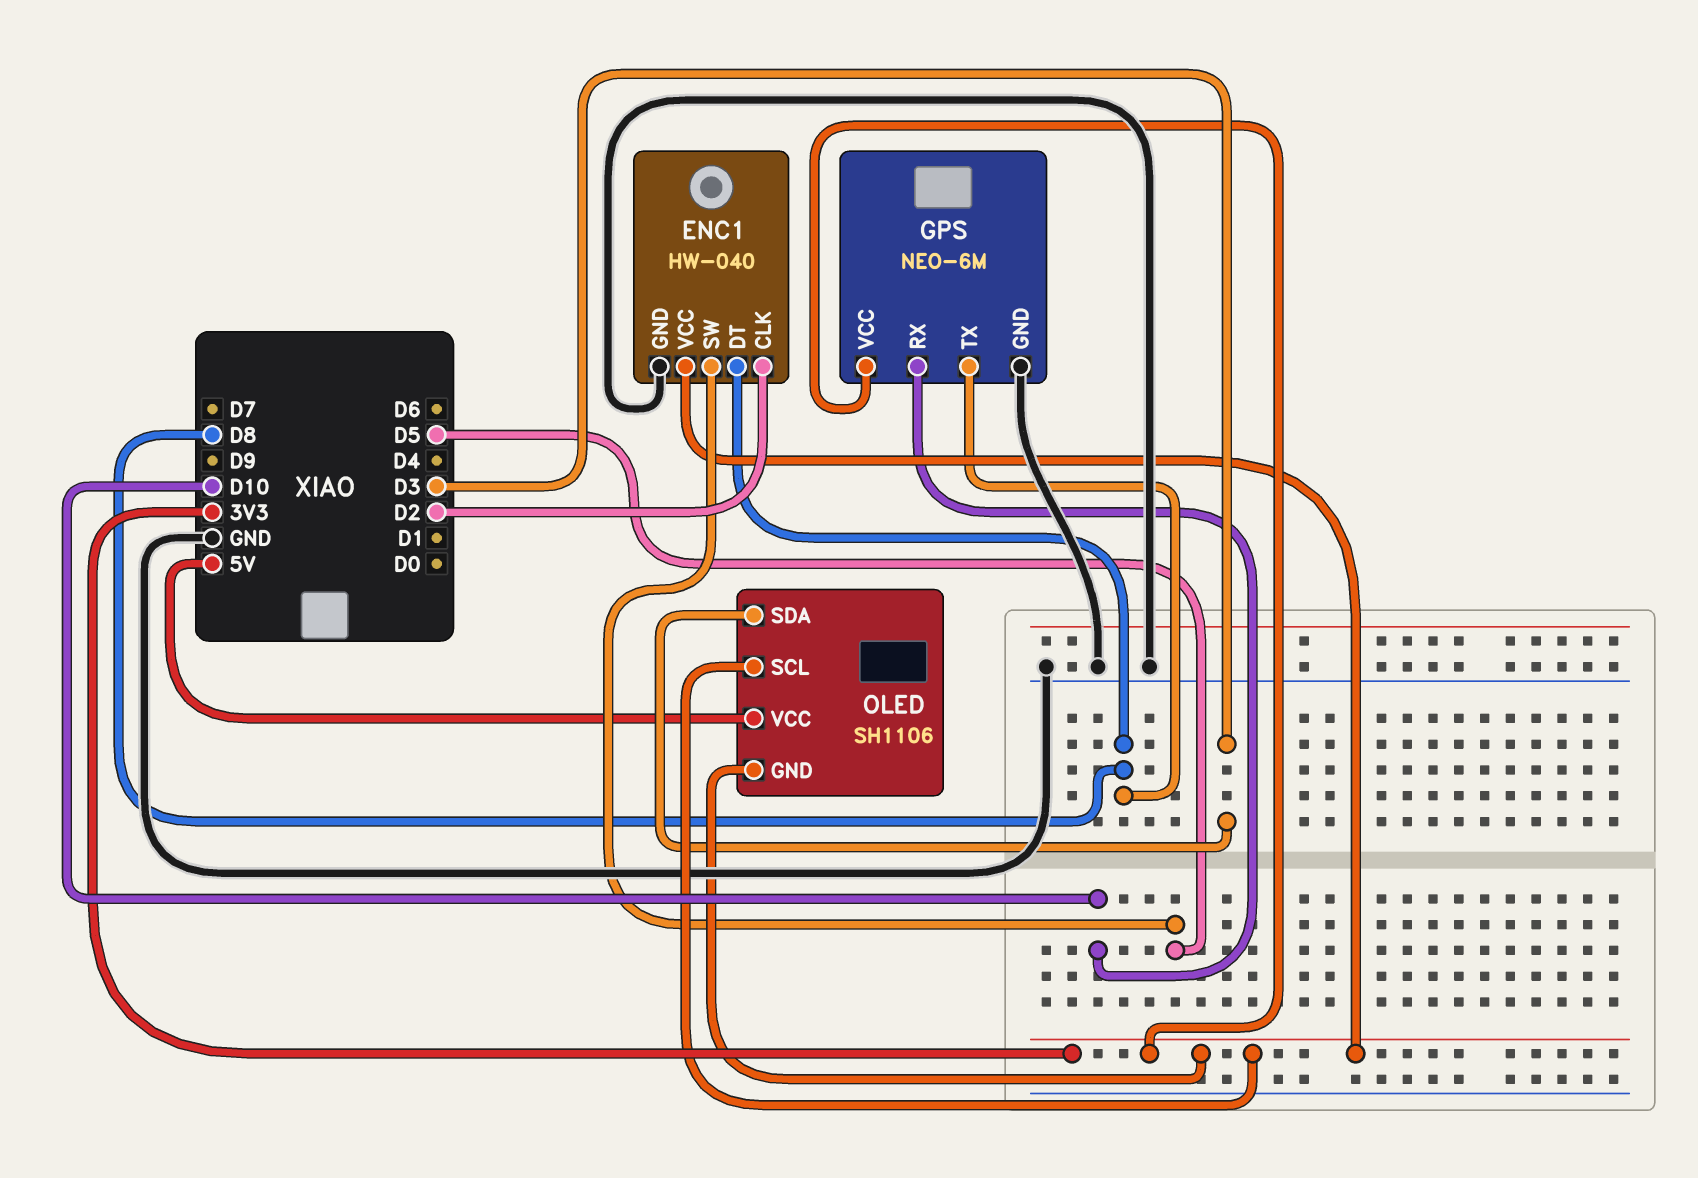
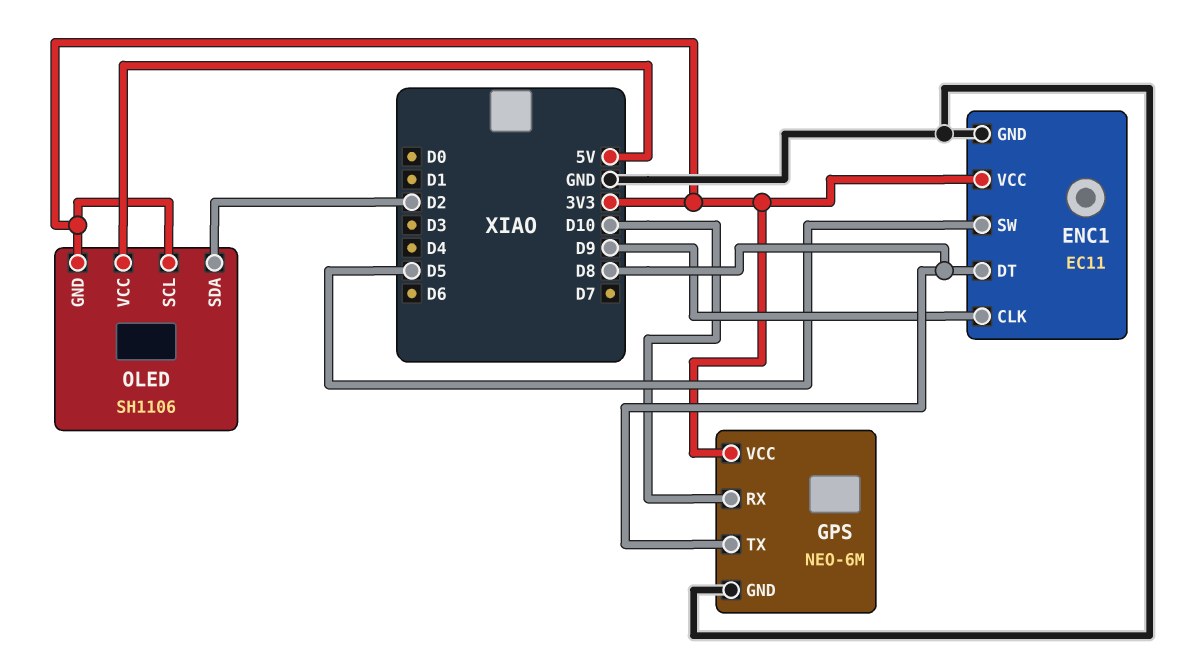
ENC1: HW-040 -> EC11
ENC1 pin CLK: D2 -> D9
OLED pin SDA: D3 -> D2

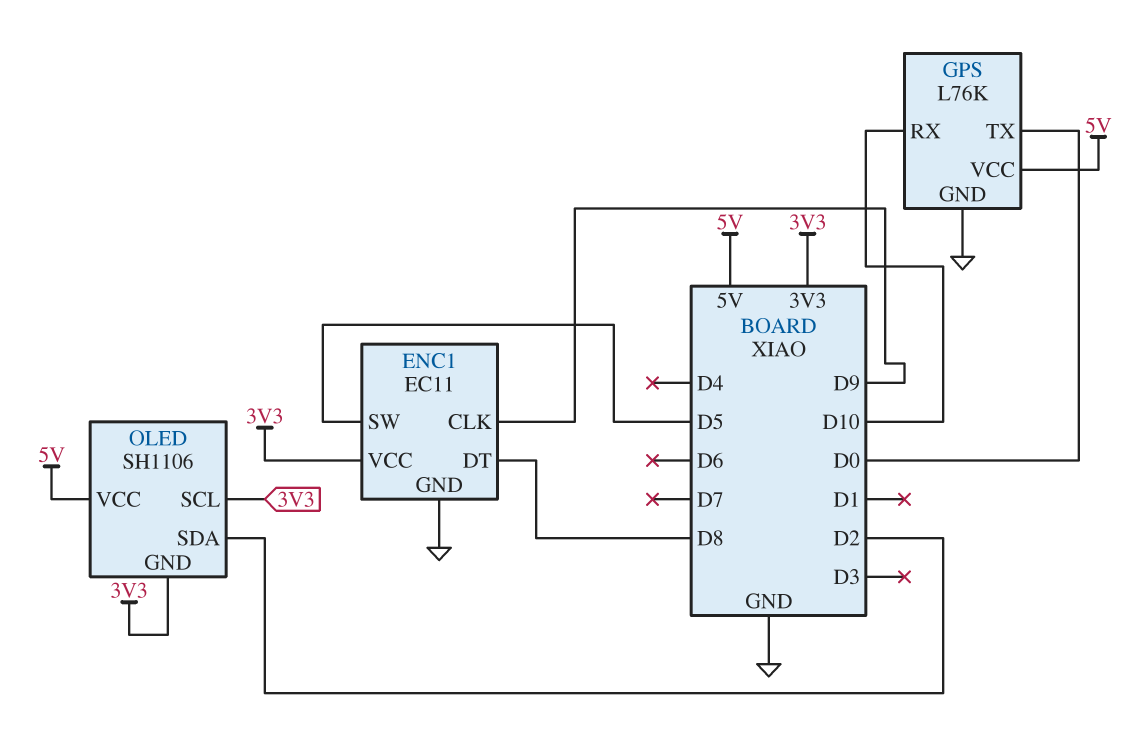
GPS: NEO-6M -> L76K
GPS pin TX: D8 -> D0
GPS pin VCC: 3V3 -> 5V

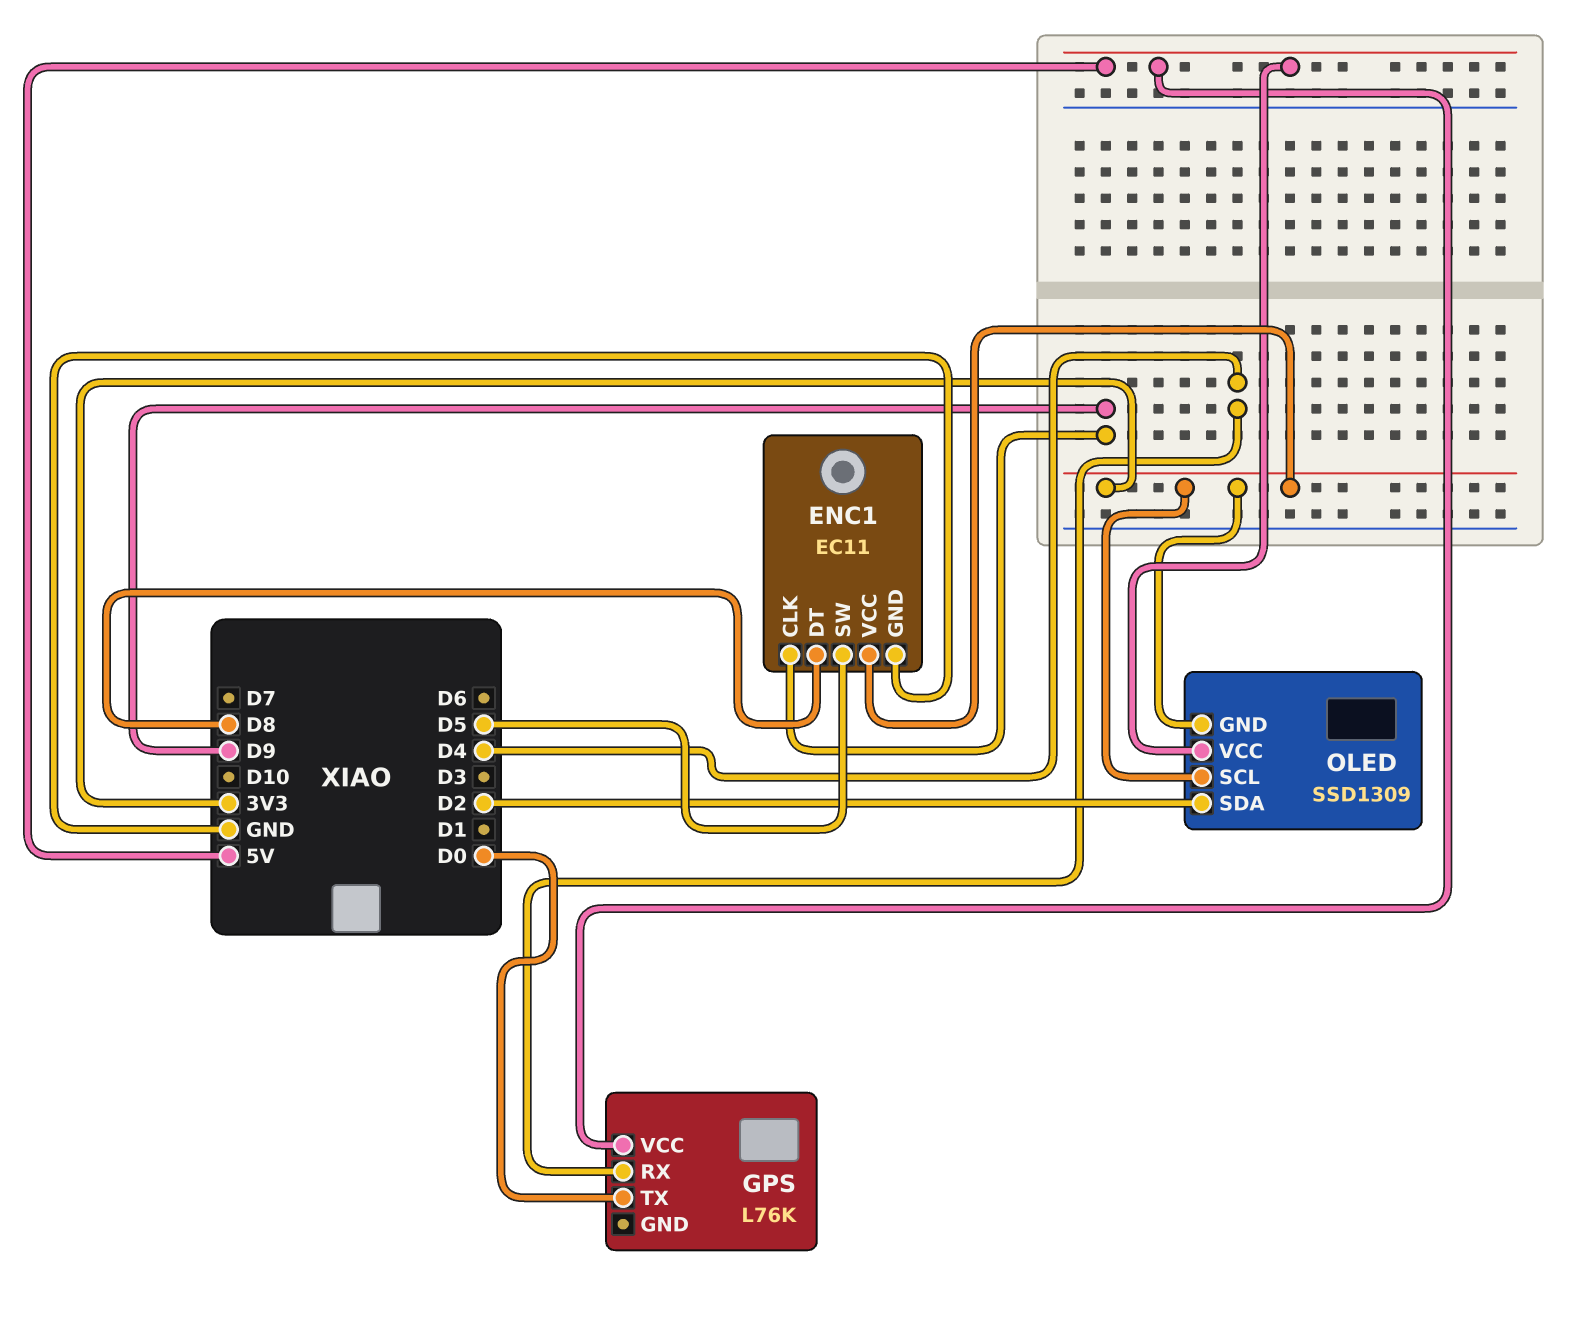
GPS pin GND: GND -> none
GPS pin RX: D10 -> D4
OLED: SH1106 -> SSD1309

